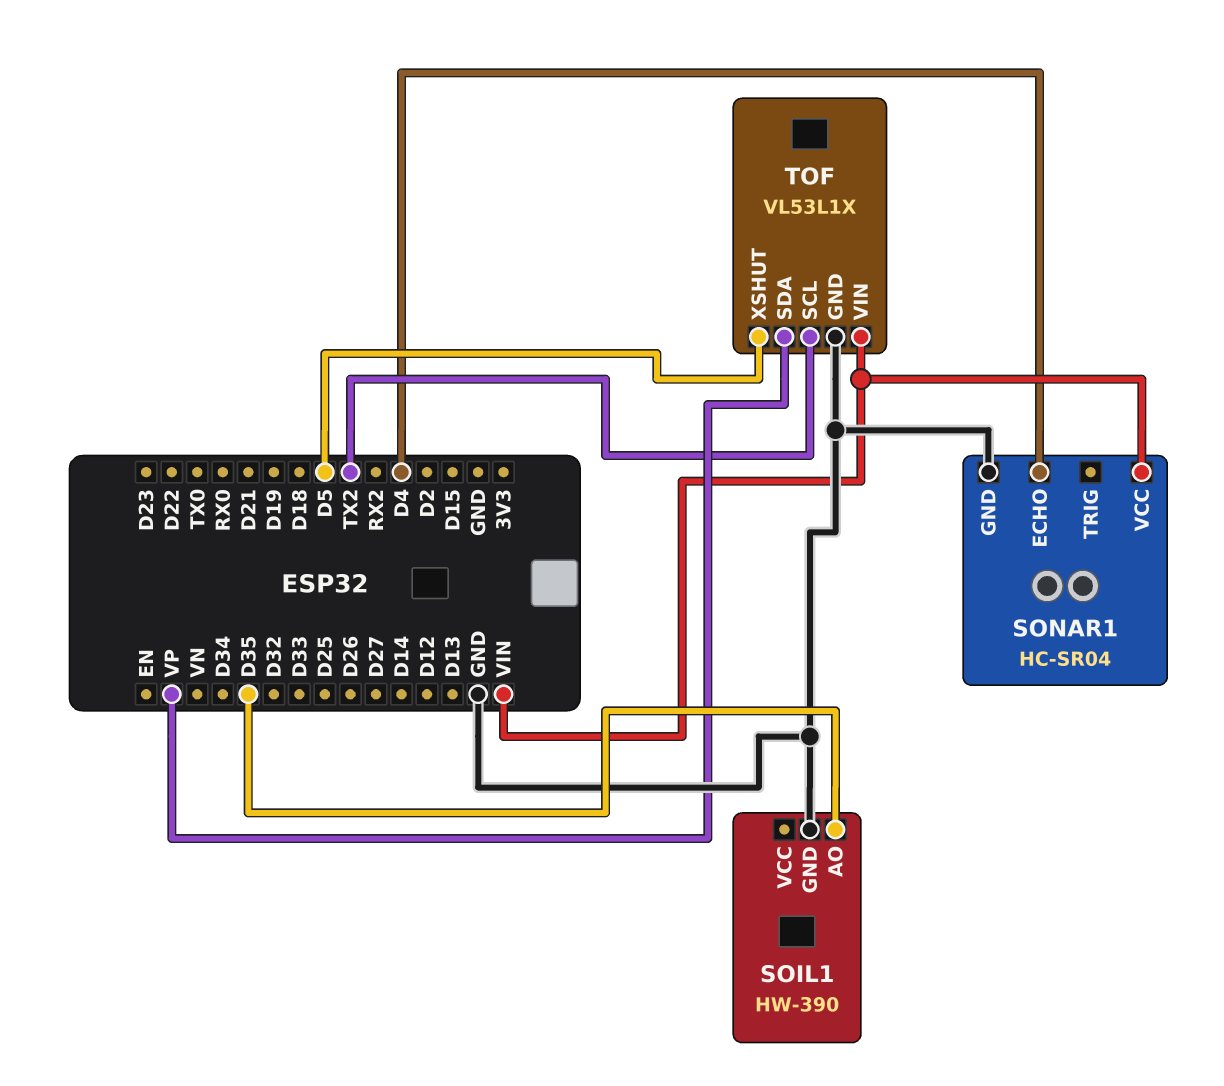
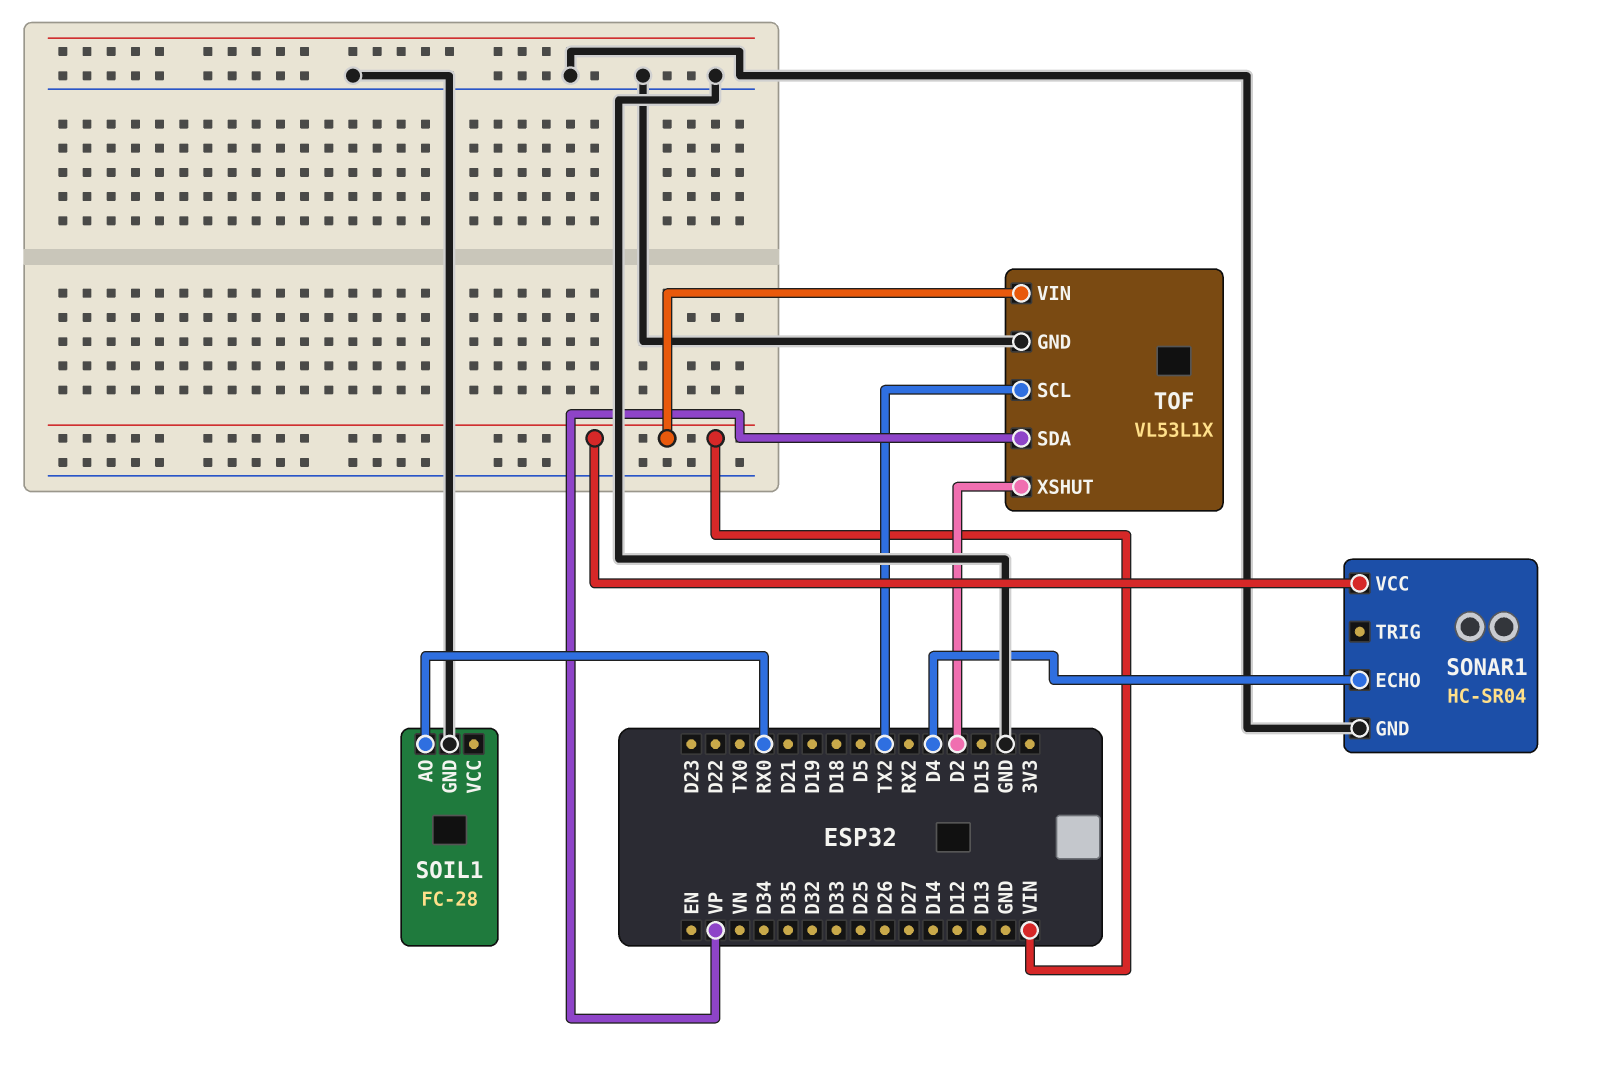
SOIL1: HW-390 -> FC-28
SOIL1 pin AO: D35 -> RX0
TOF pin XSHUT: D5 -> D2

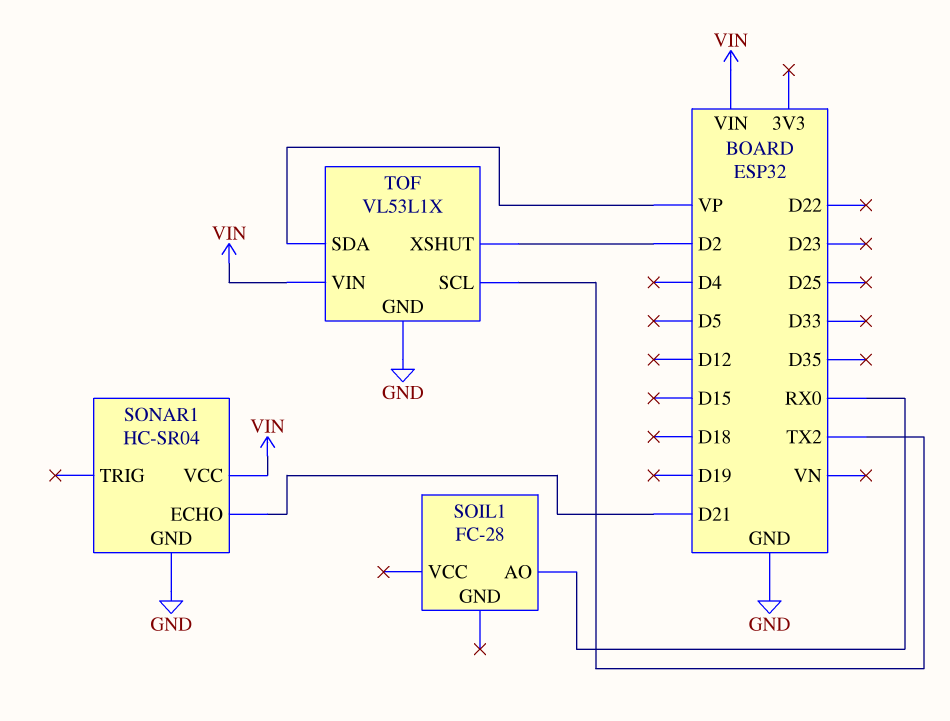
SOIL1 pin GND: GND -> none
SONAR1 pin ECHO: D4 -> D21

